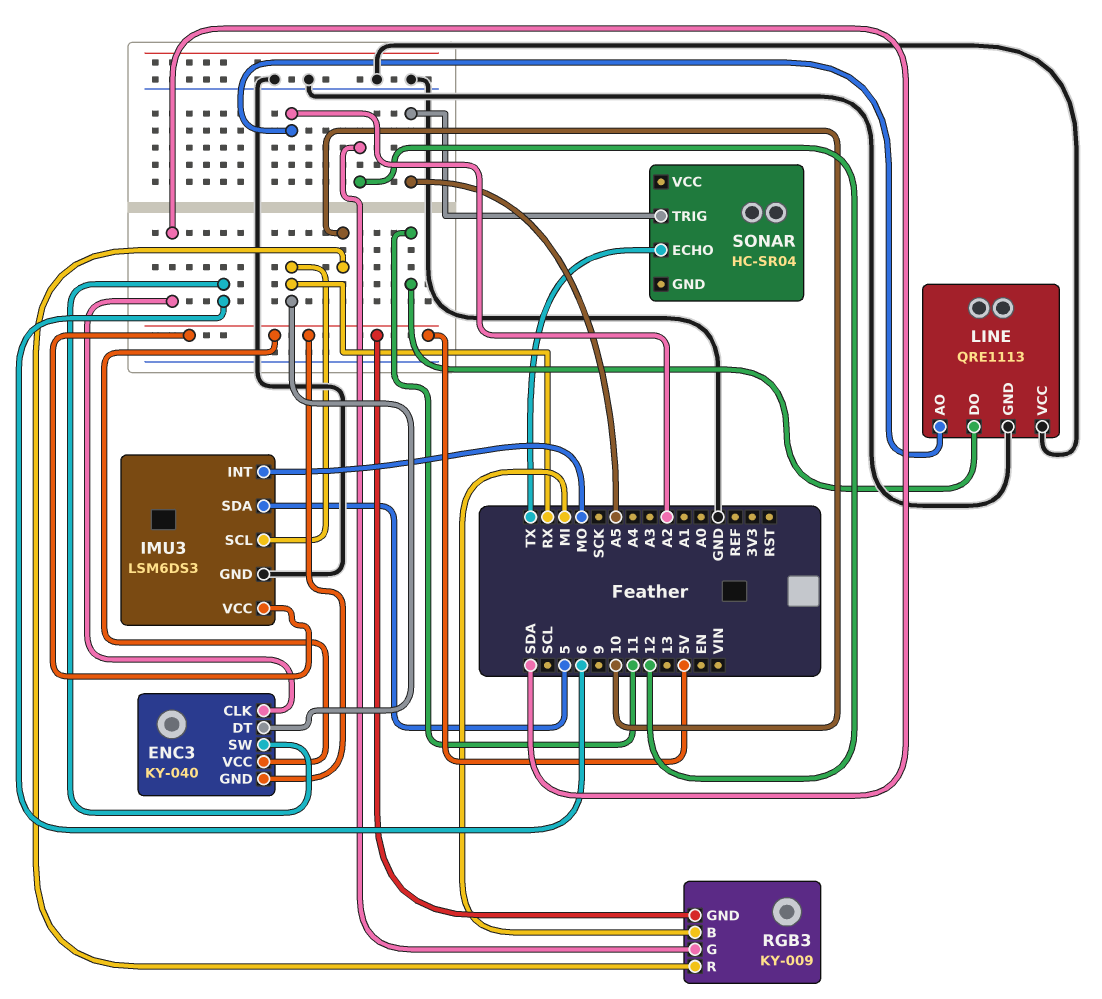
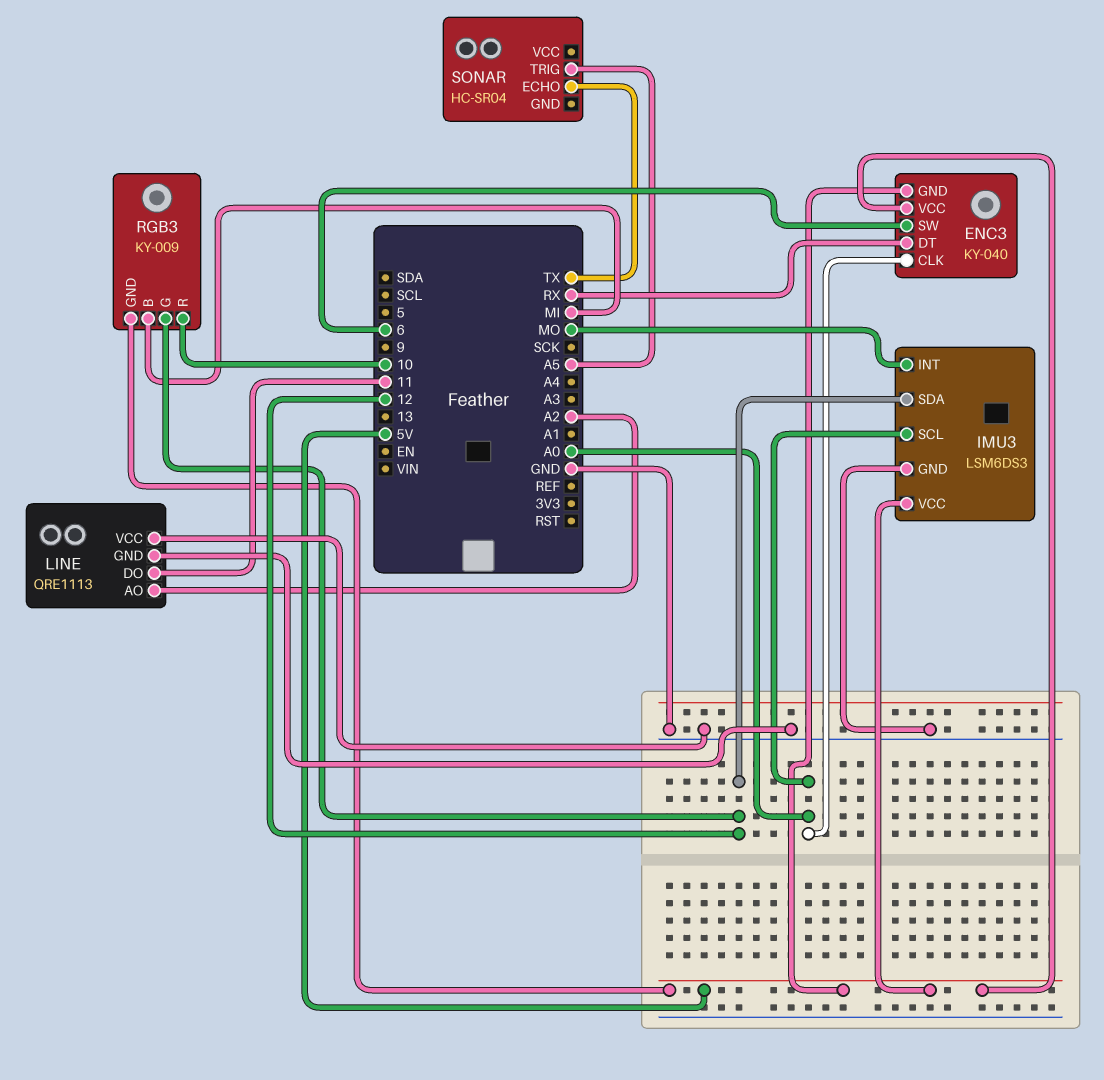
ENC3 pin CLK: SDA -> A0
IMU3 pin SCL: RX -> A0
IMU3 pin SDA: 5 -> 12

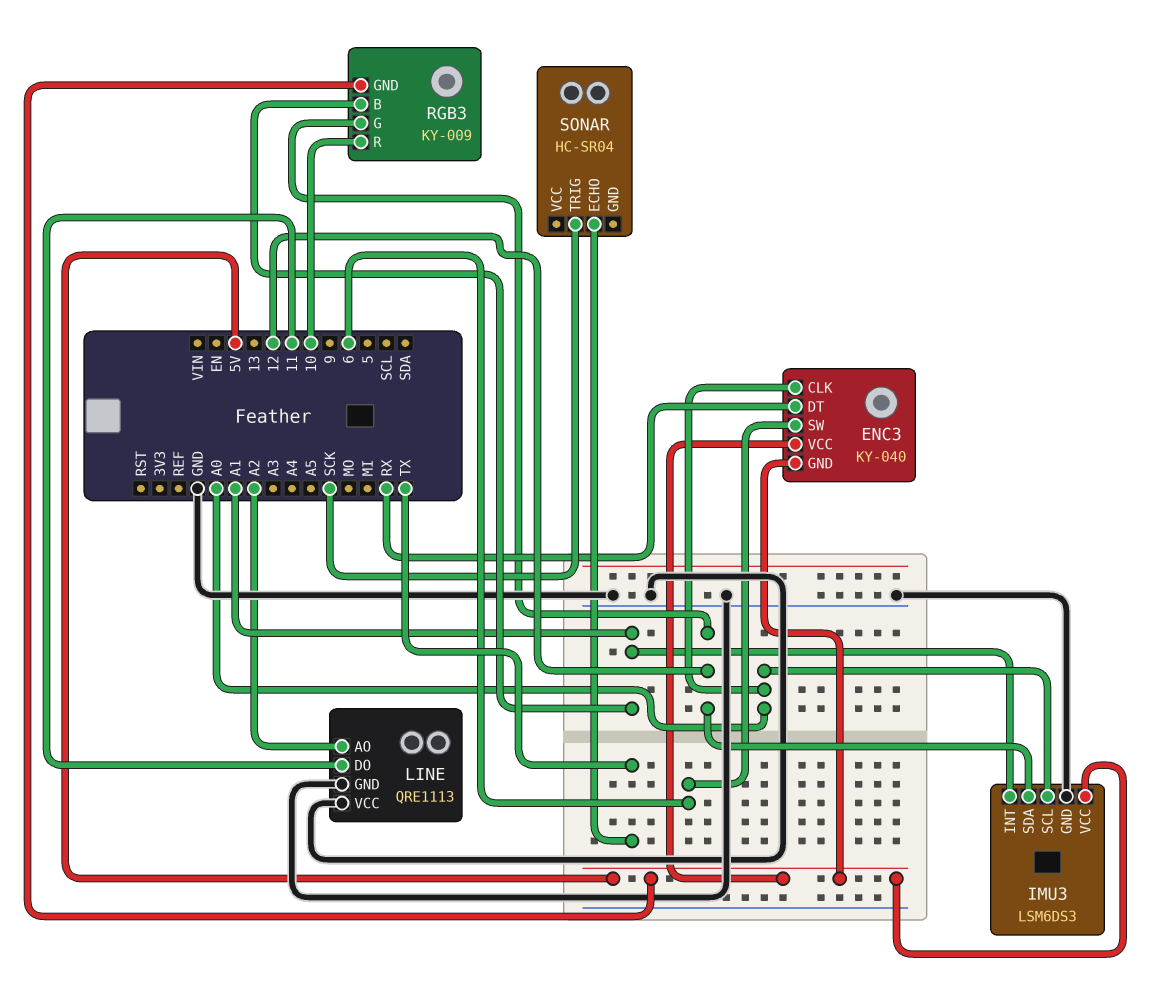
IMU3 pin INT: MO -> A1
RGB3 pin B: MI -> A1
SONAR pin TRIG: A5 -> SCK

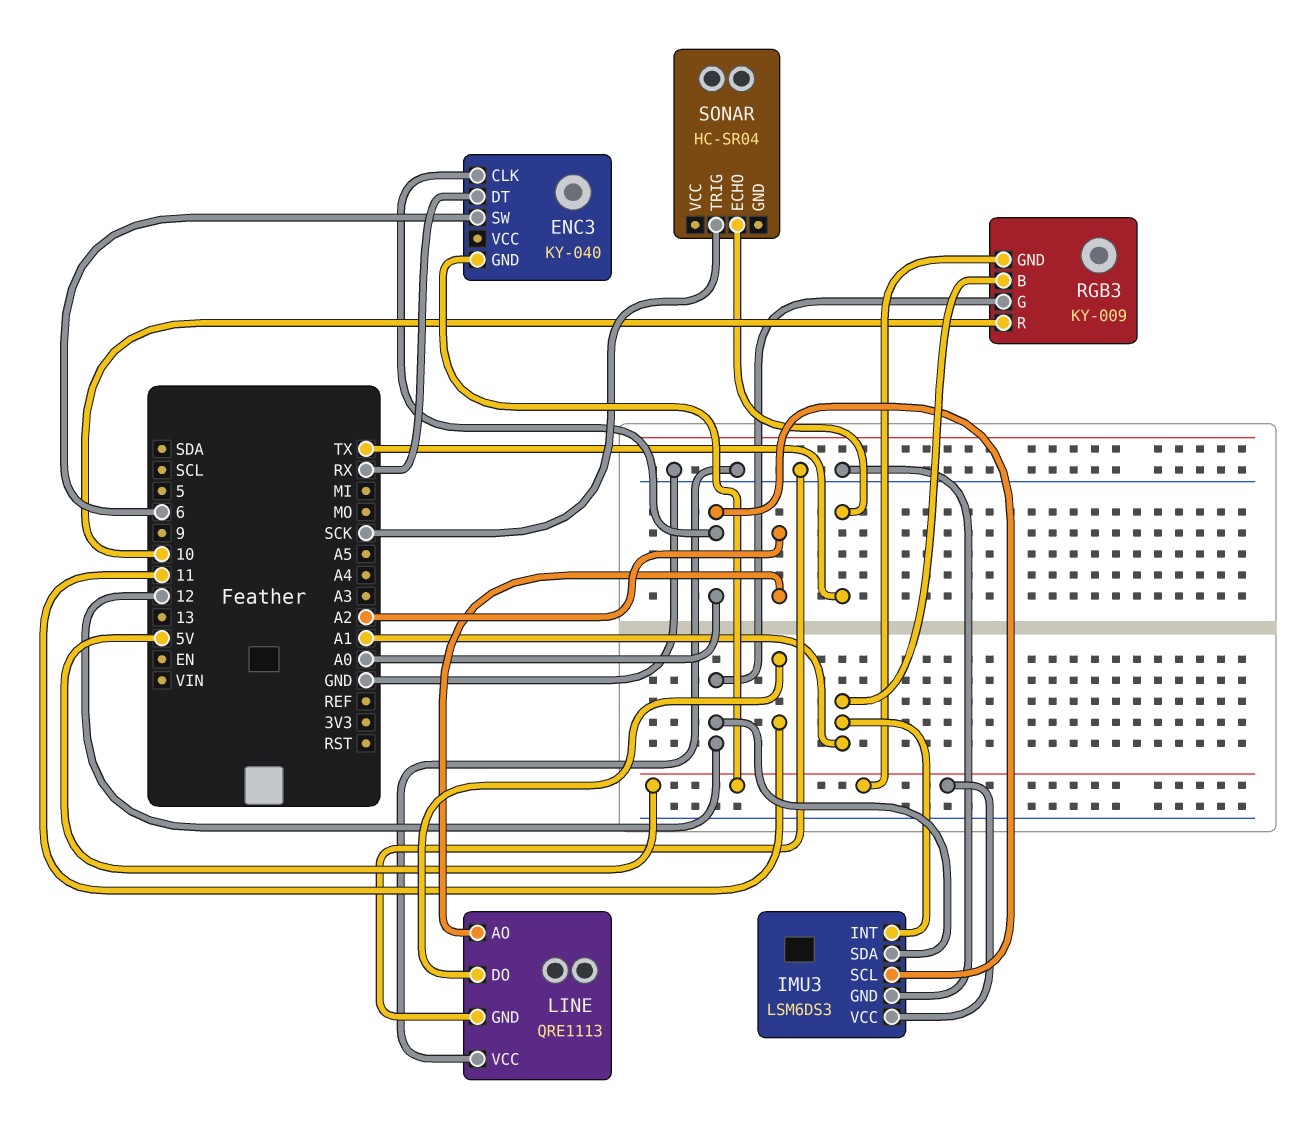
ENC3 pin VCC: 5V -> none

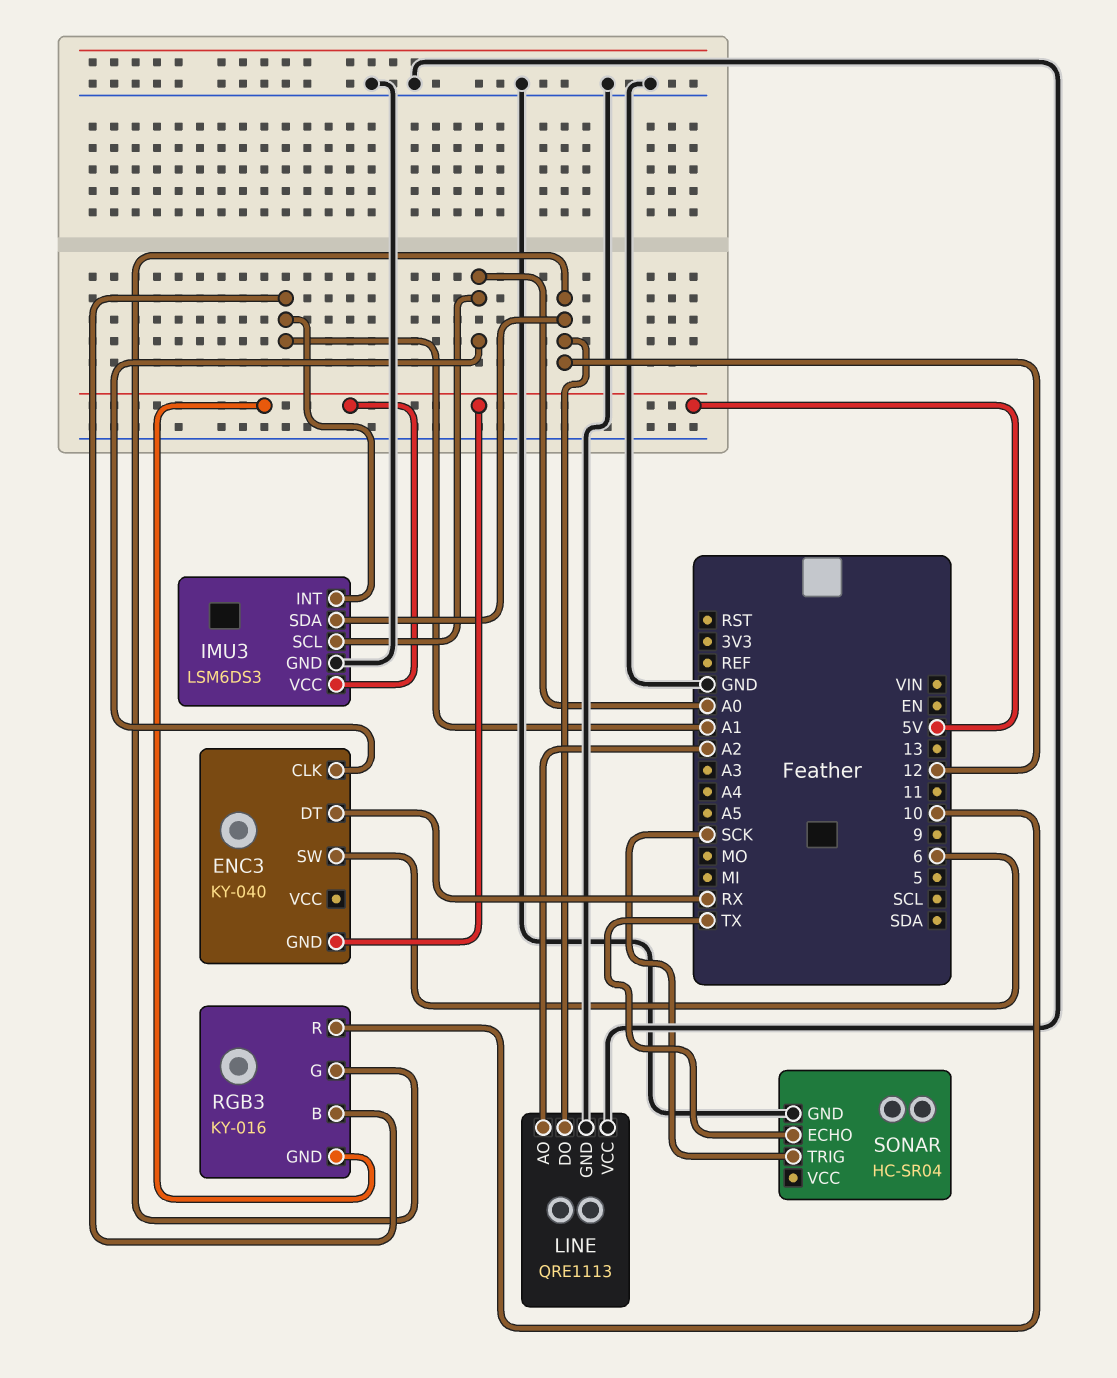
LINE pin DO: 11 -> 12
RGB3: KY-009 -> KY-016
SONAR pin GND: none -> GND

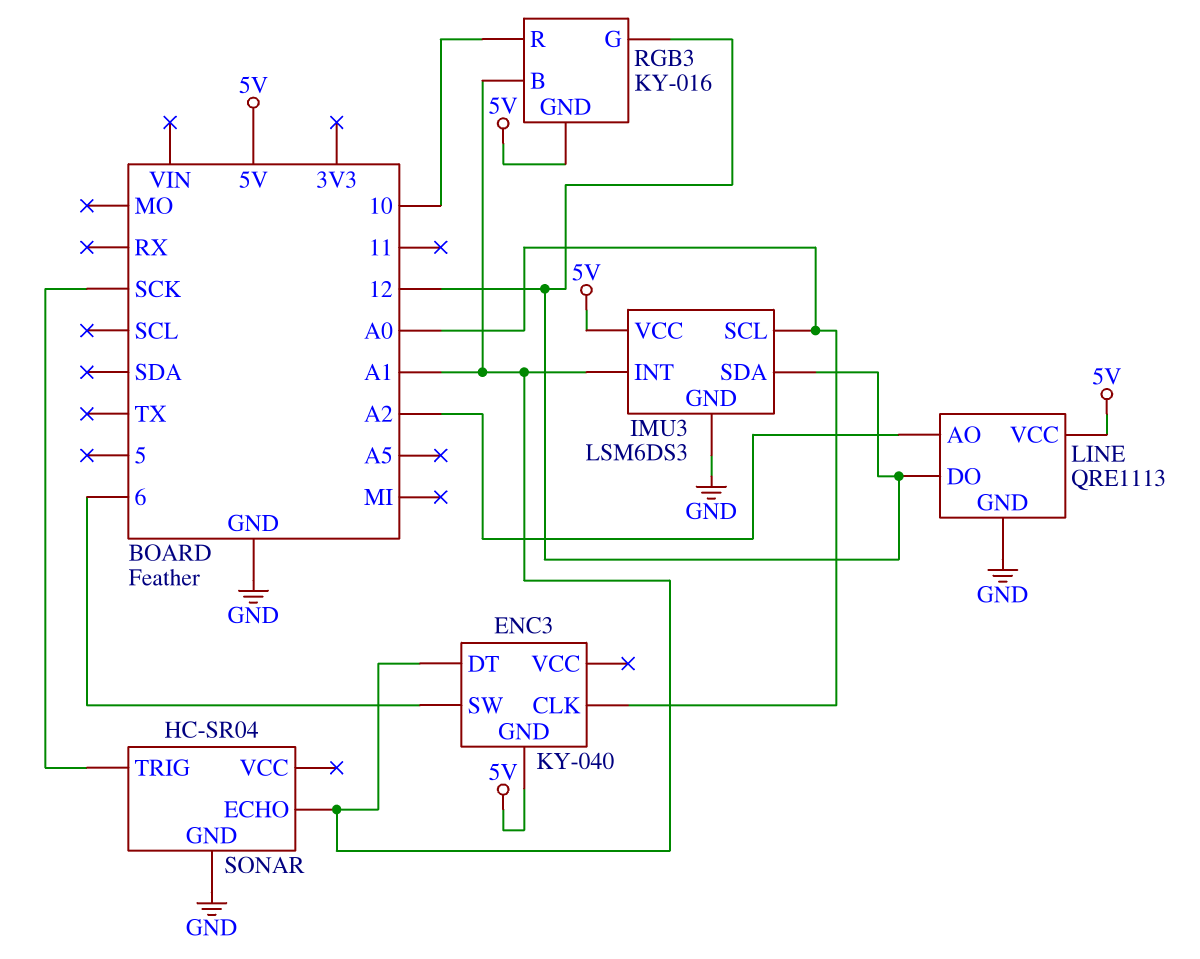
ENC3 pin DT: RX -> A1
LINE pin VCC: GND -> 5V
SONAR pin ECHO: TX -> A1

